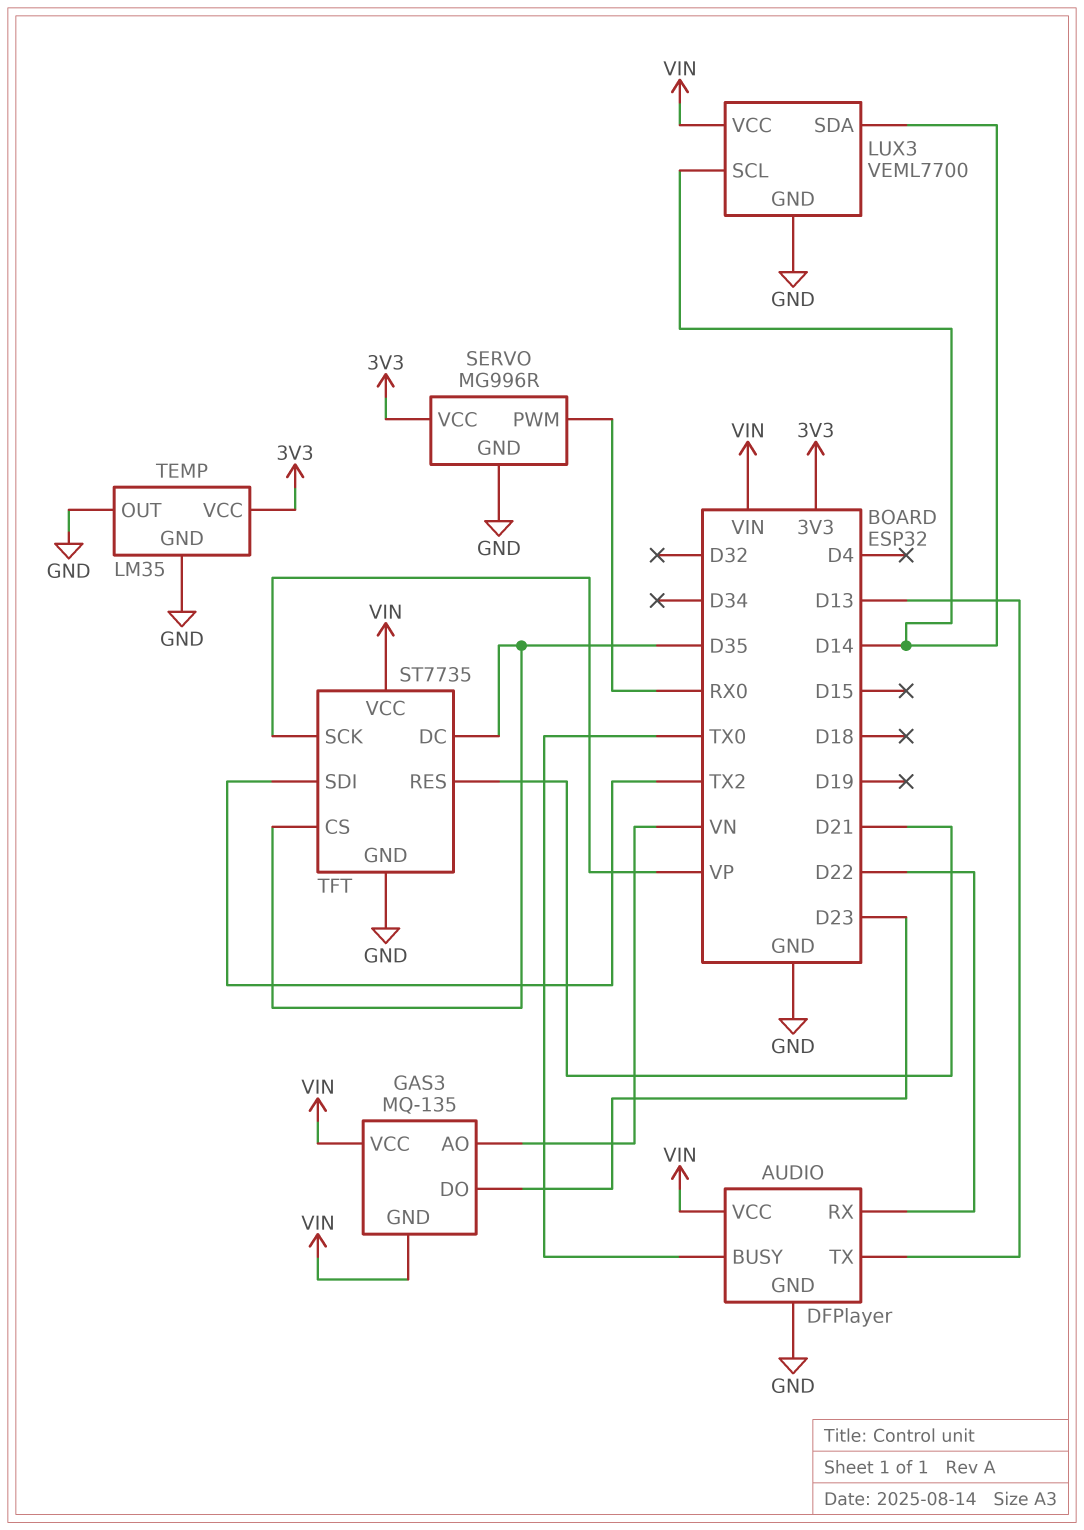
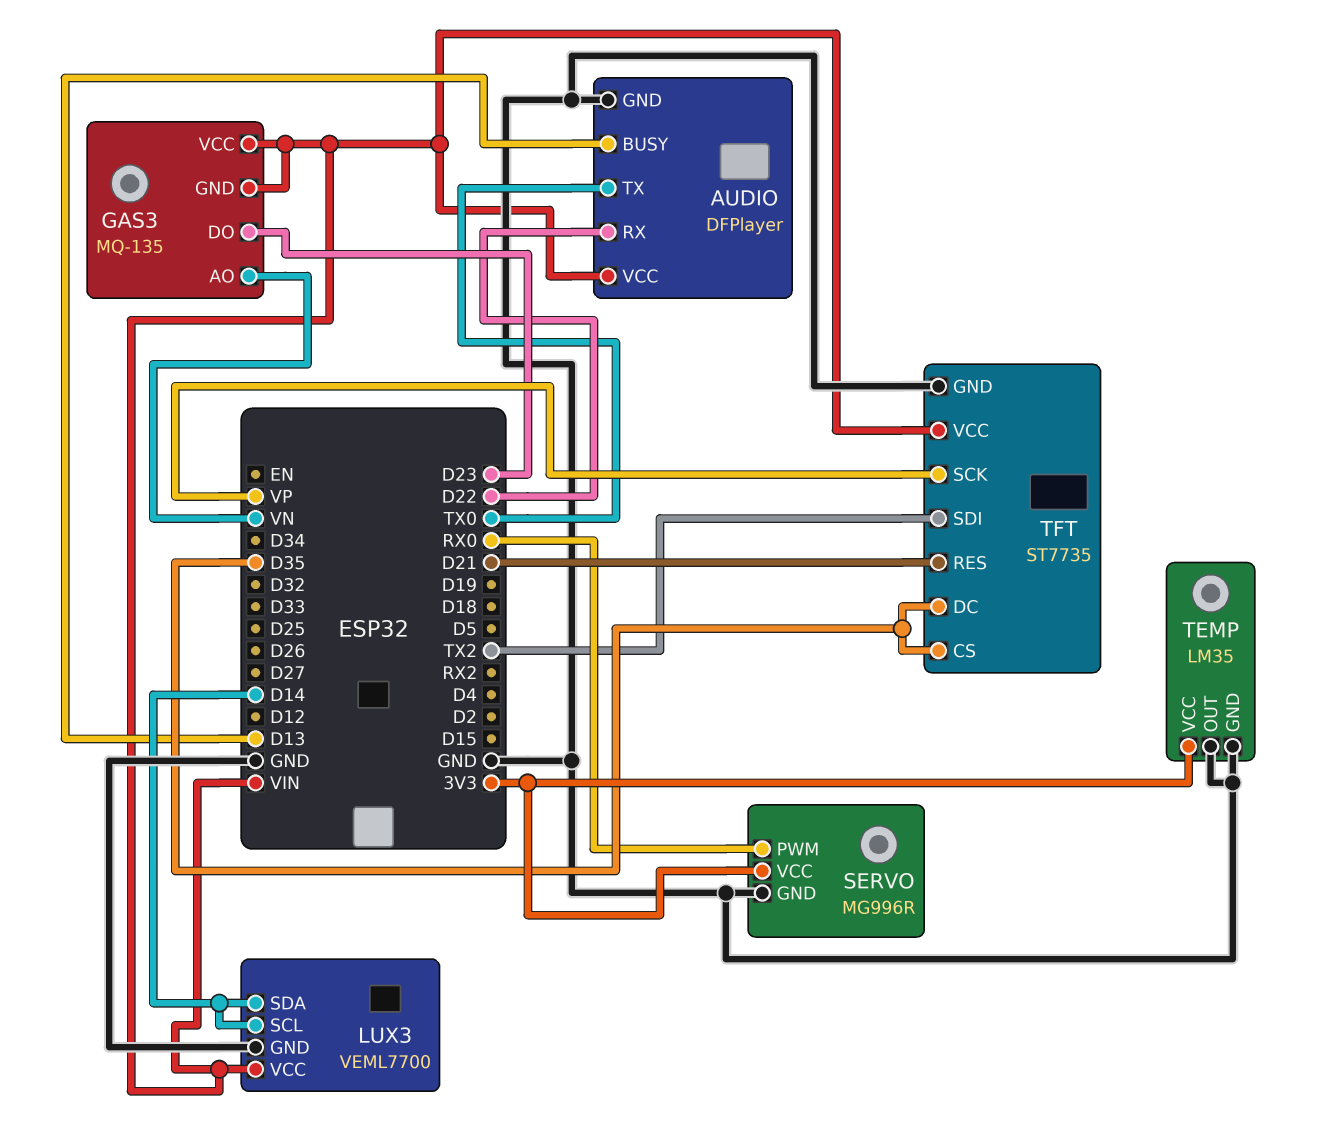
AUDIO pin BUSY: TX0 -> D13
AUDIO pin TX: D13 -> TX0

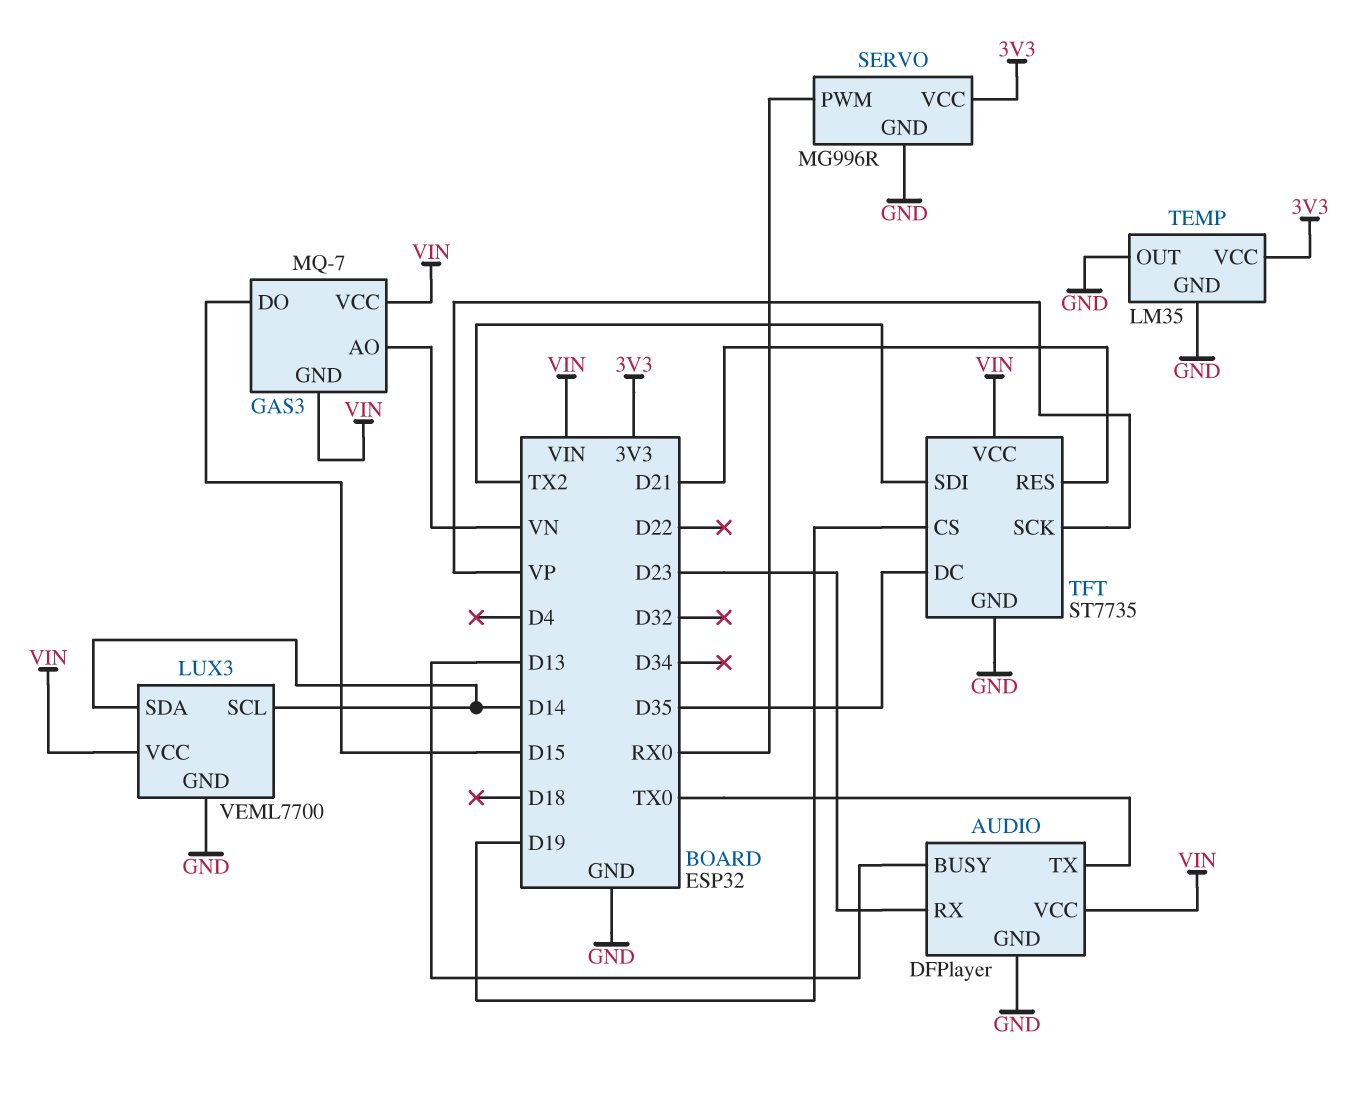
AUDIO pin RX: D22 -> D23
GAS3: MQ-135 -> MQ-7
GAS3 pin DO: D23 -> D15
TFT pin CS: D35 -> D19

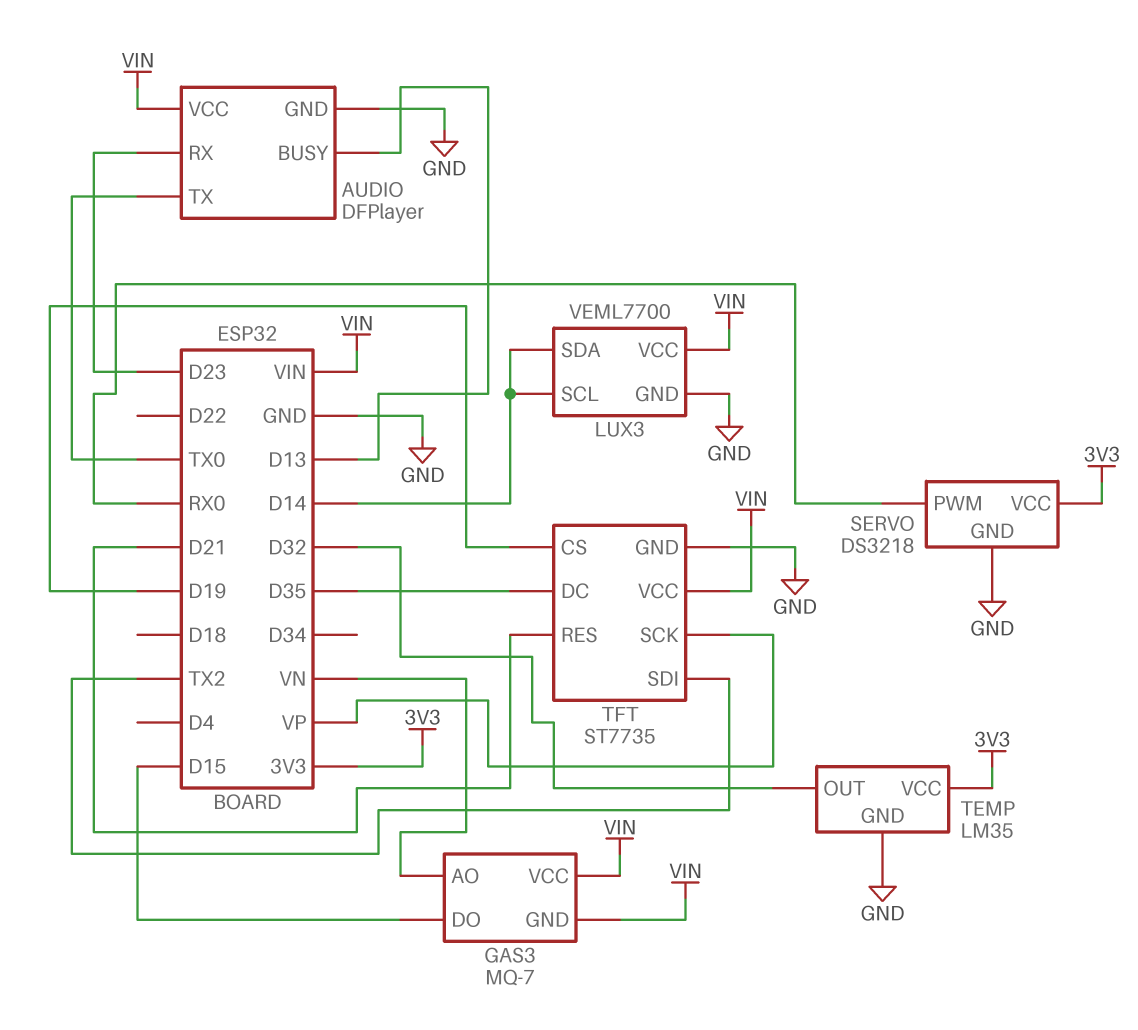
SERVO: MG996R -> DS3218
TEMP pin OUT: GND -> D32

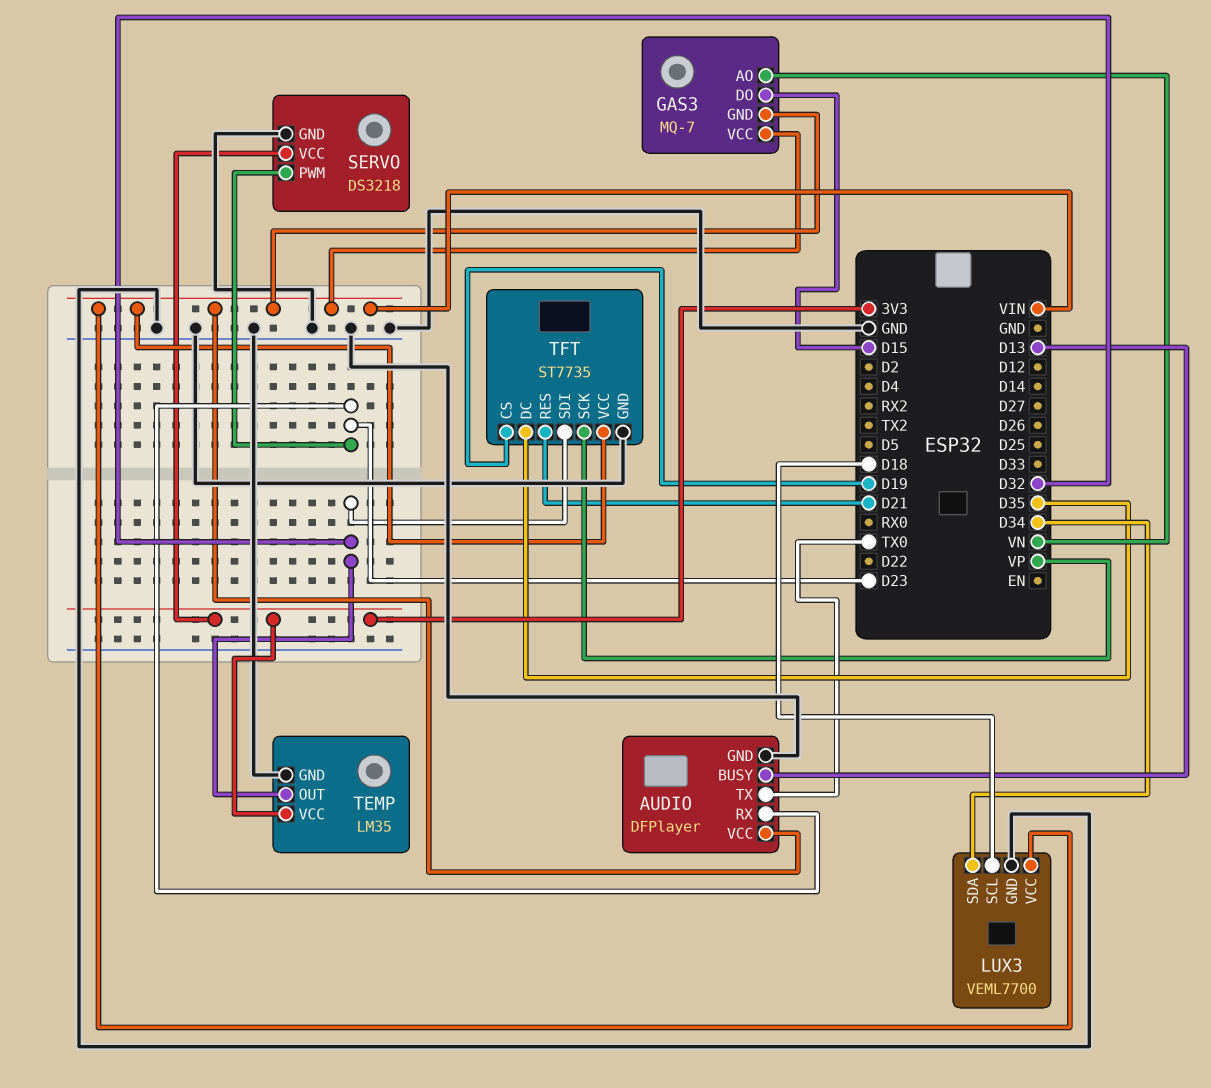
LUX3 pin SCL: D14 -> D18
LUX3 pin SDA: D14 -> D34
SERVO pin PWM: RX0 -> D23
TFT pin SDI: TX2 -> D32

